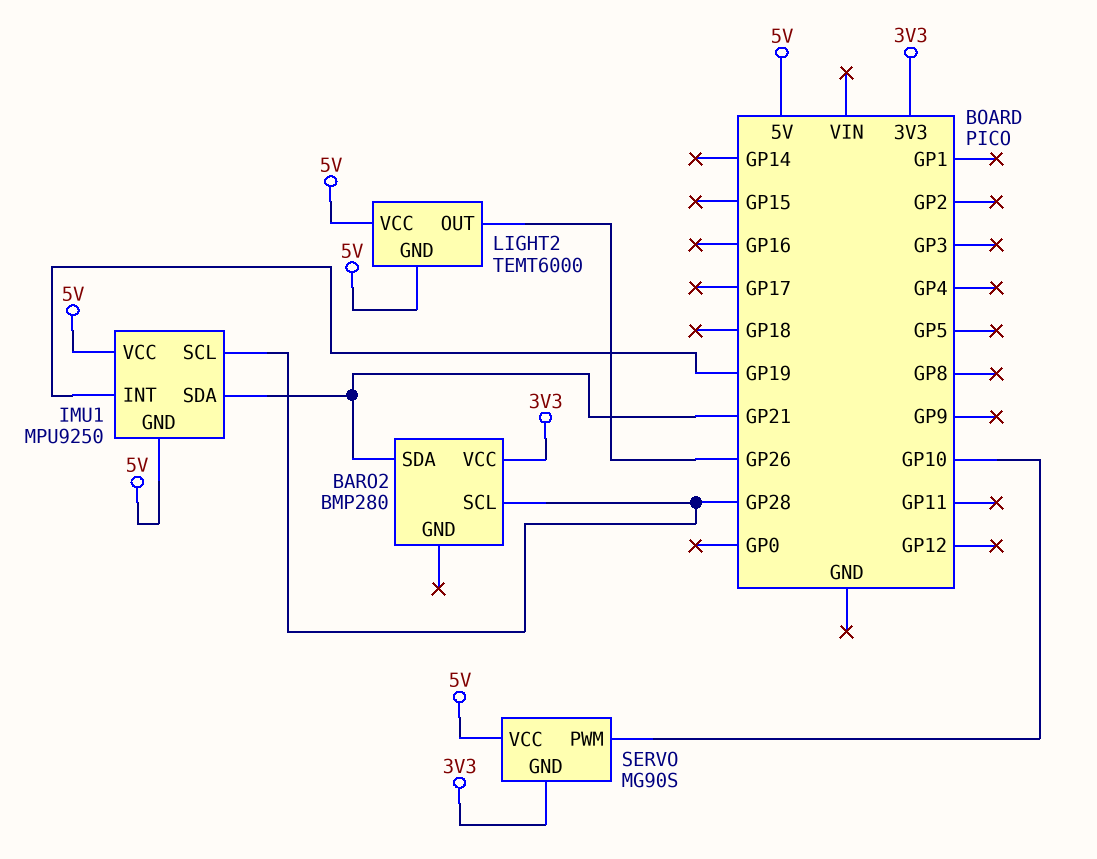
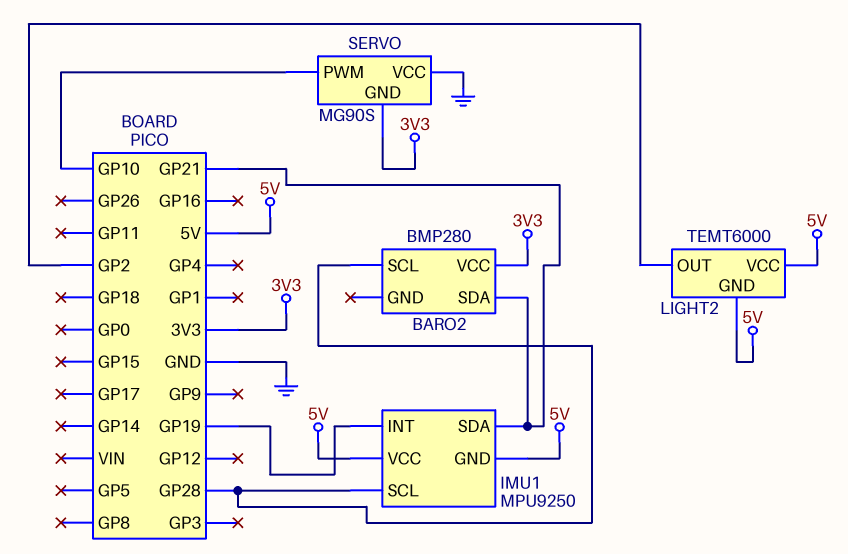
LIGHT2 pin OUT: GP26 -> GP2
SERVO pin VCC: 5V -> GND

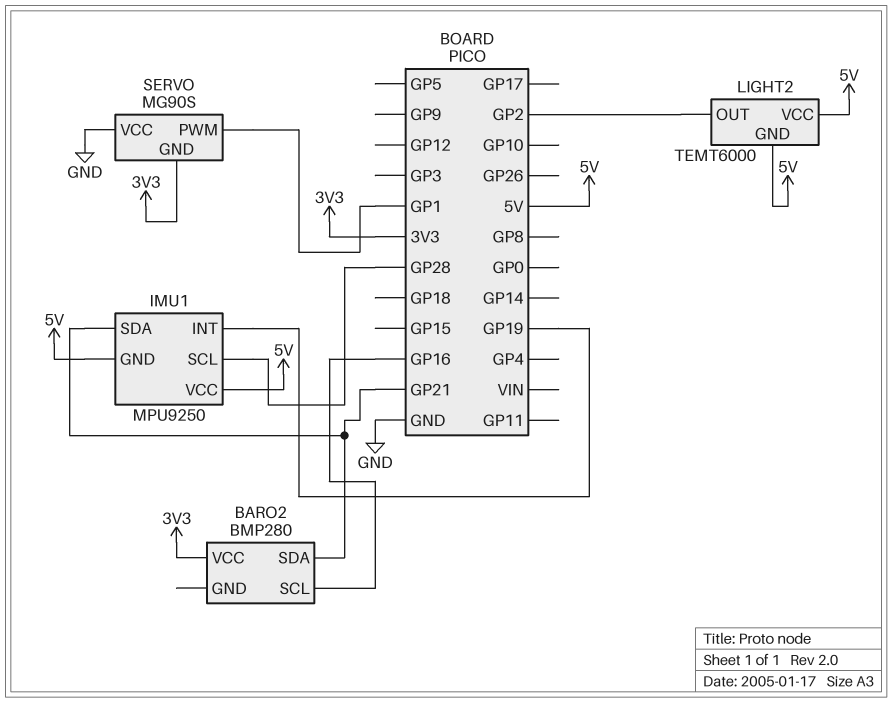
BARO2 pin SCL: GP28 -> GP16
SERVO pin PWM: GP10 -> GP1

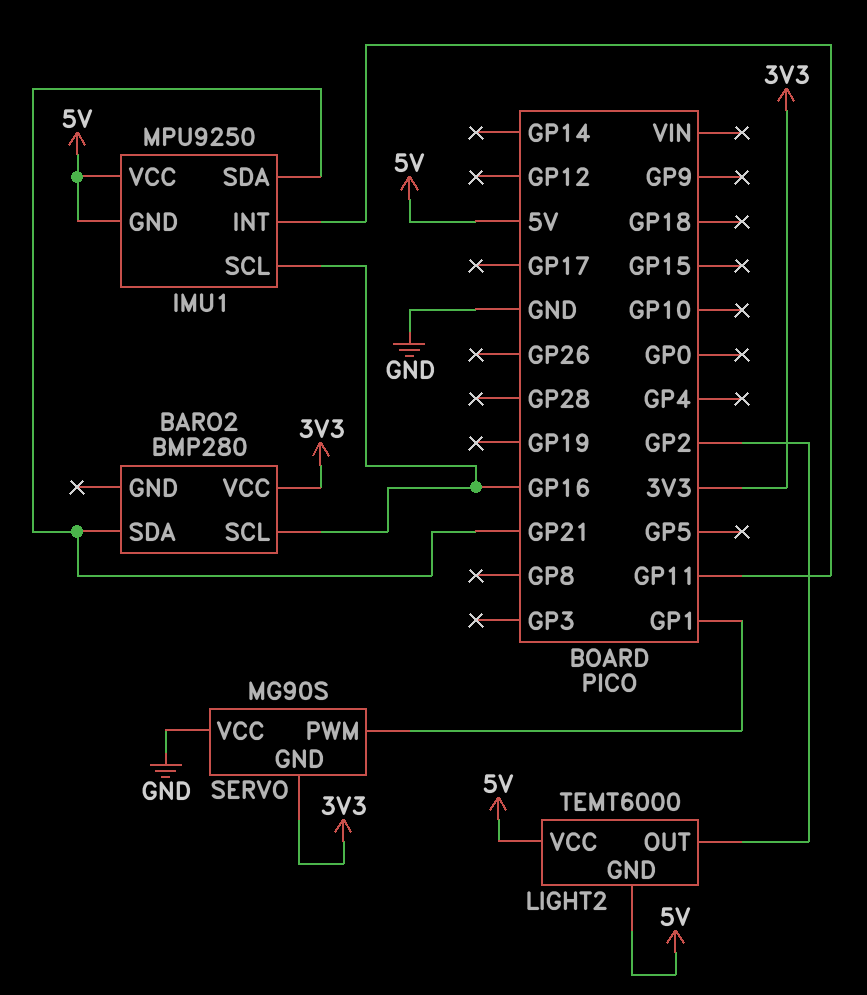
IMU1 pin INT: GP19 -> GP11
IMU1 pin SCL: GP28 -> GP16

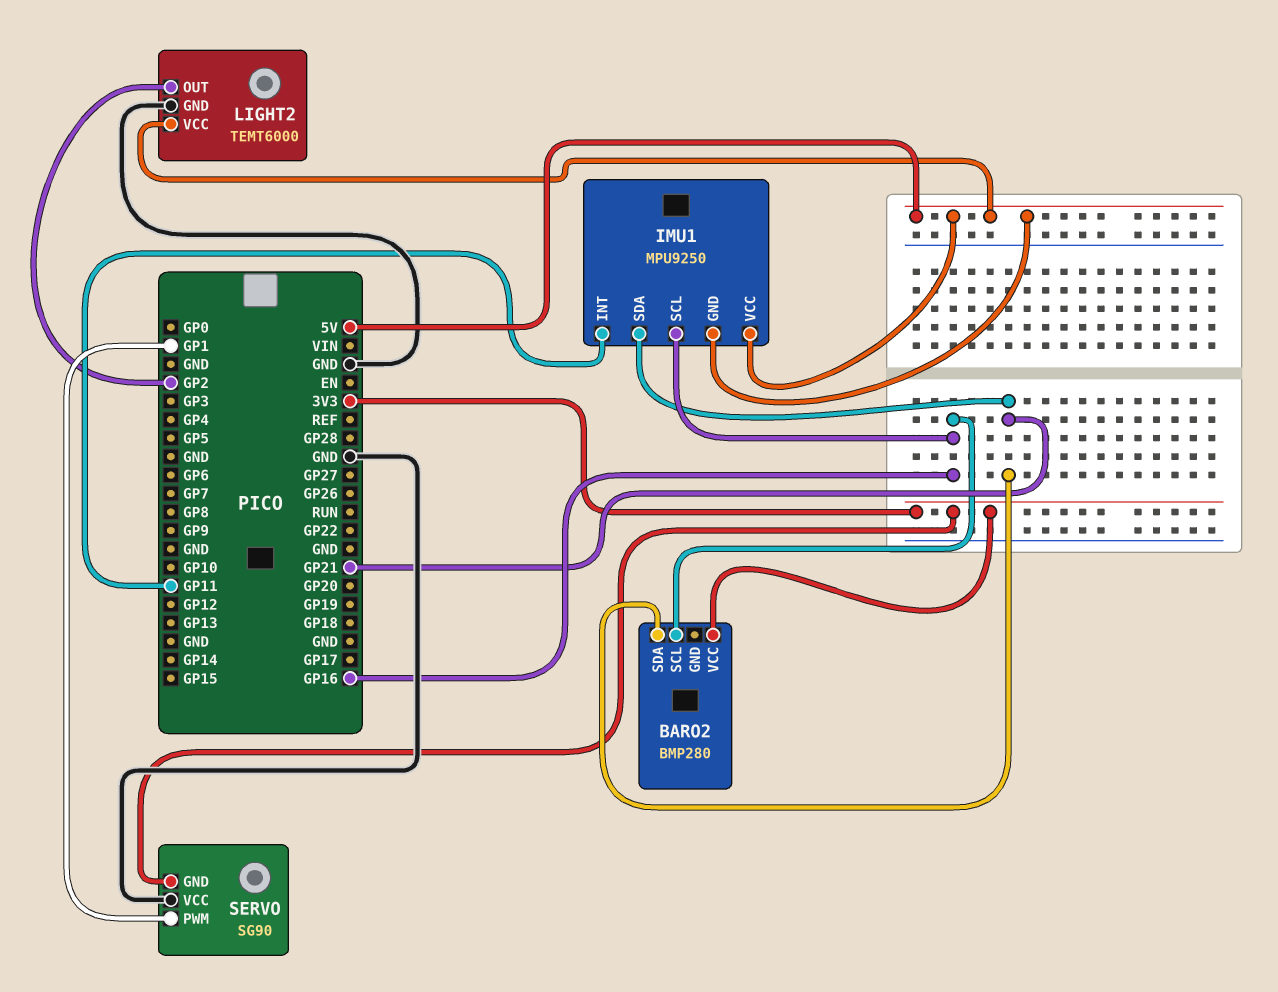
LIGHT2 pin GND: 5V -> GND
SERVO: MG90S -> SG90

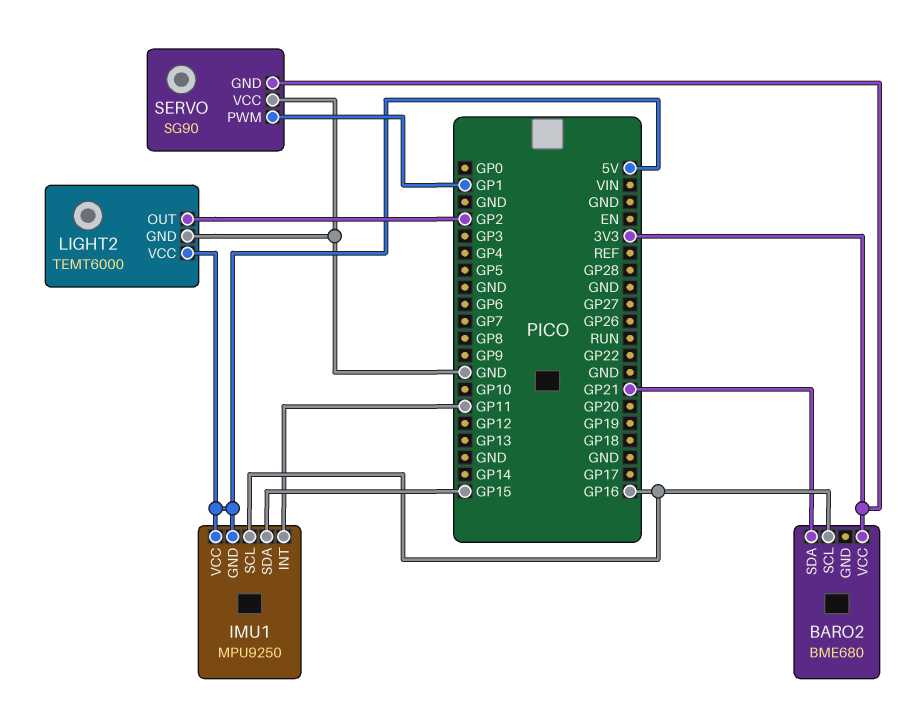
BARO2: BMP280 -> BME680
IMU1 pin SDA: GP21 -> GP15

